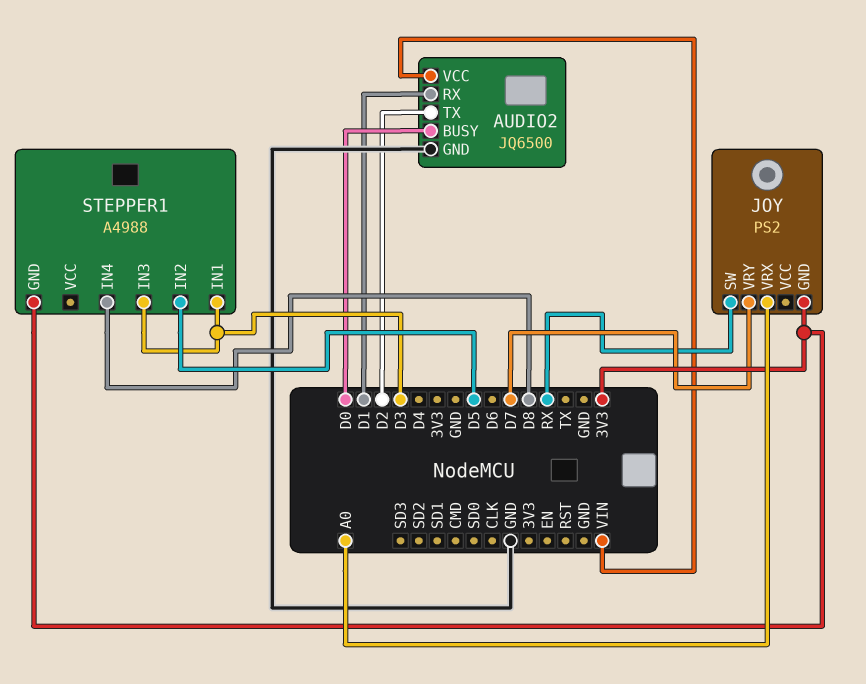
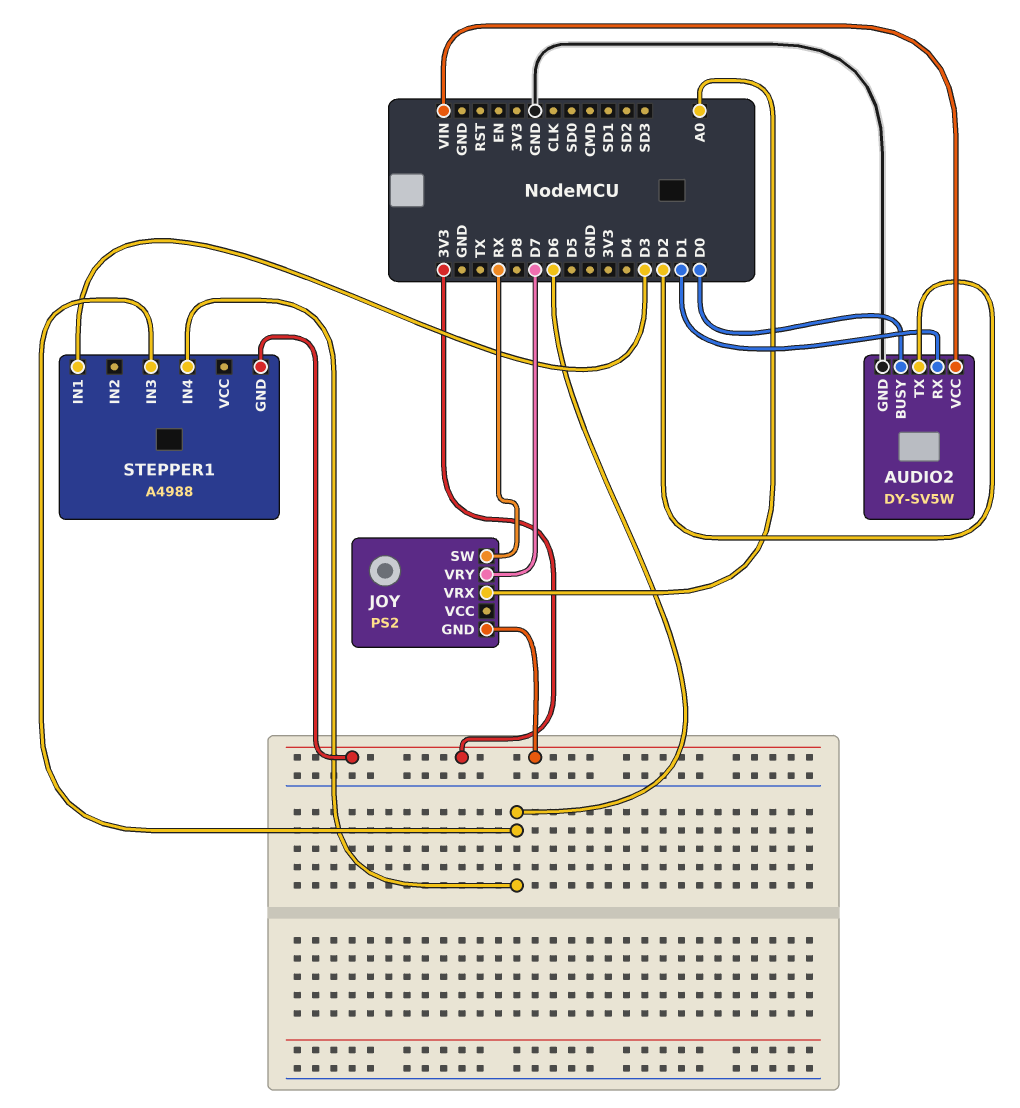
AUDIO2: JQ6500 -> DY-SV5W
STEPPER1 pin IN2: D5 -> none
STEPPER1 pin IN3: D3 -> D6
STEPPER1 pin IN4: D8 -> D6

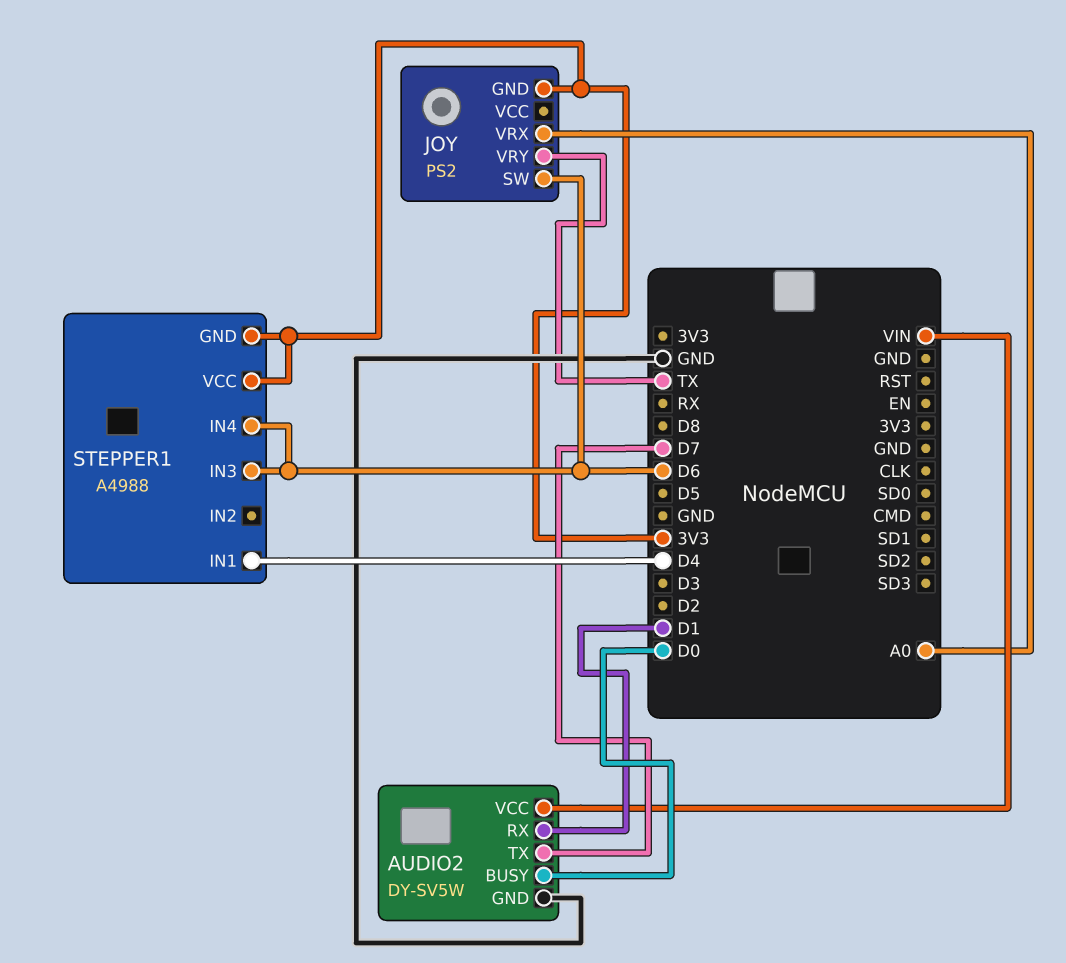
AUDIO2 pin TX: D2 -> D7
JOY pin SW: RX -> D6
JOY pin VRY: D7 -> TX
STEPPER1 pin IN1: D3 -> D4
STEPPER1 pin VCC: none -> 3V3

